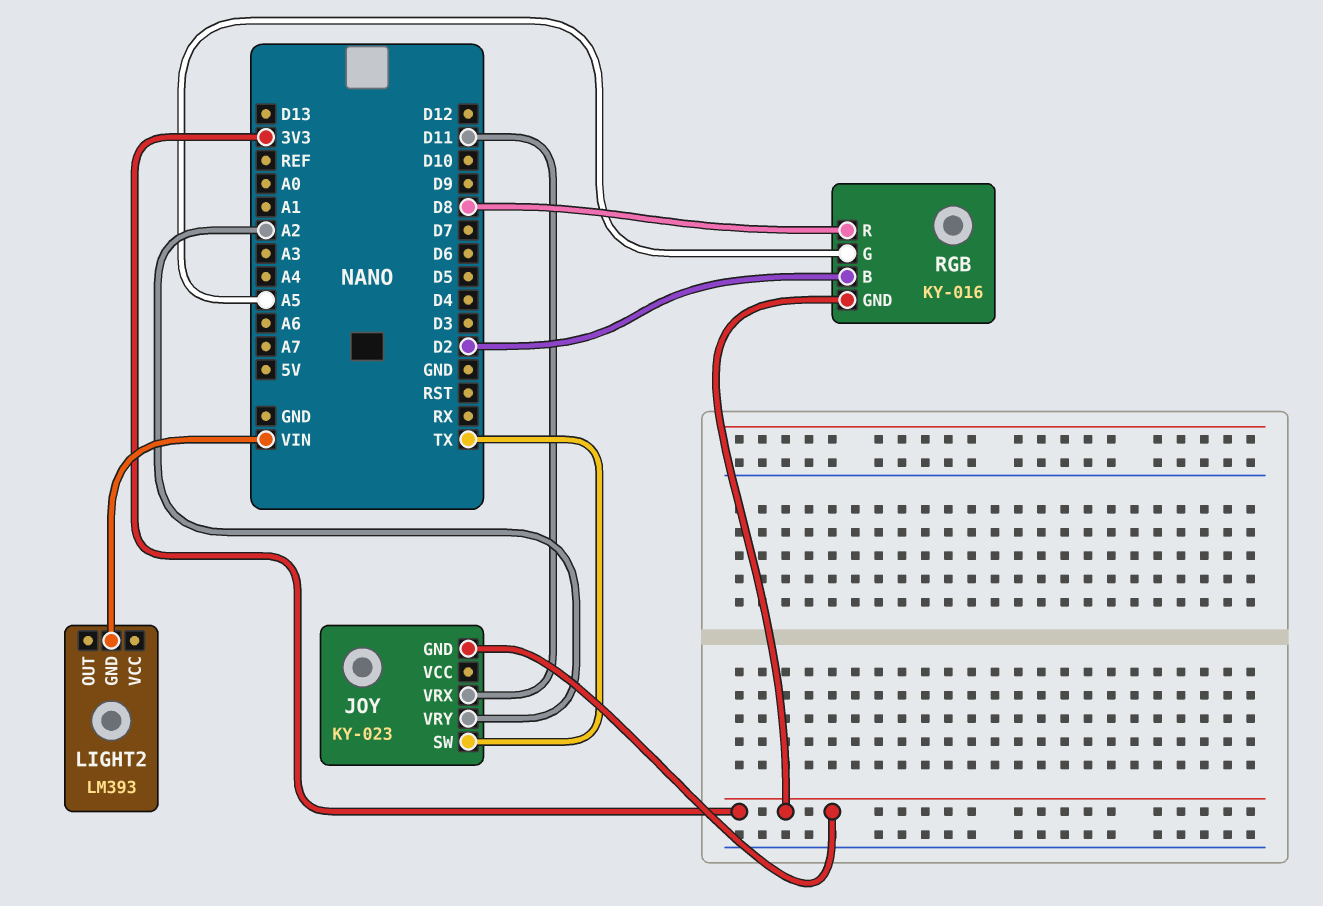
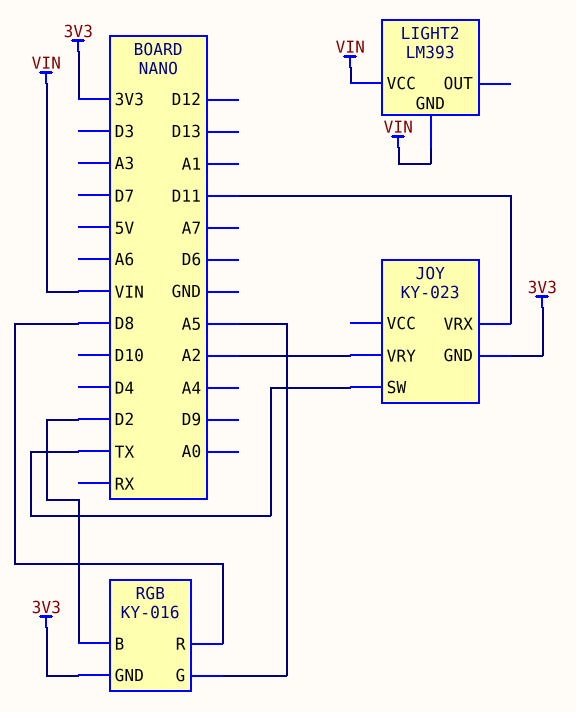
LIGHT2 pin VCC: none -> VIN

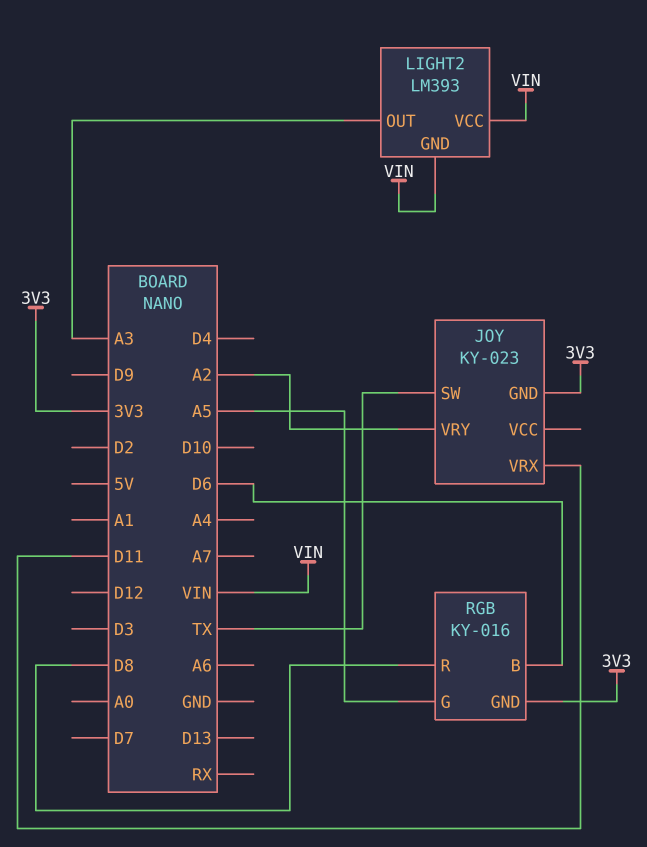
LIGHT2 pin OUT: none -> A3
RGB pin B: D2 -> D6

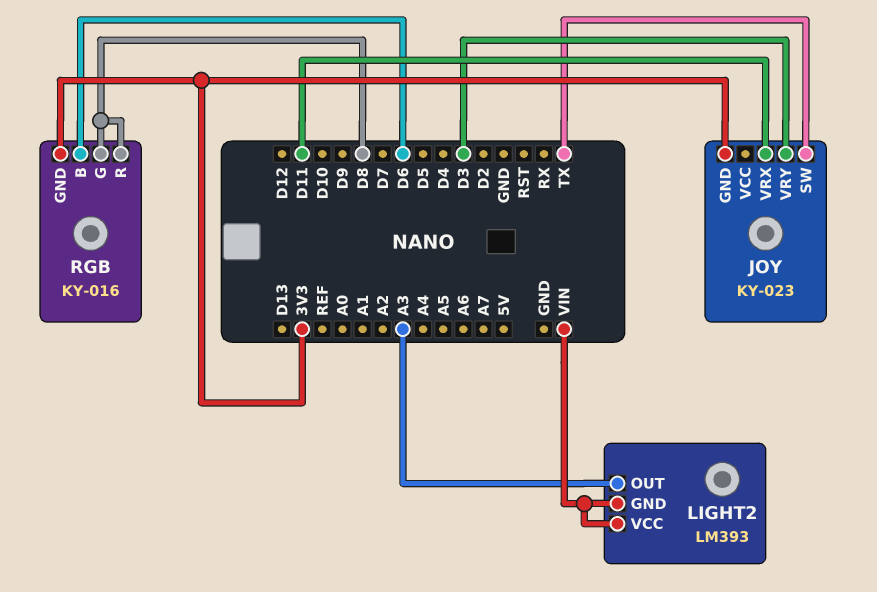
JOY pin VRY: A2 -> D3
RGB pin G: A5 -> D8

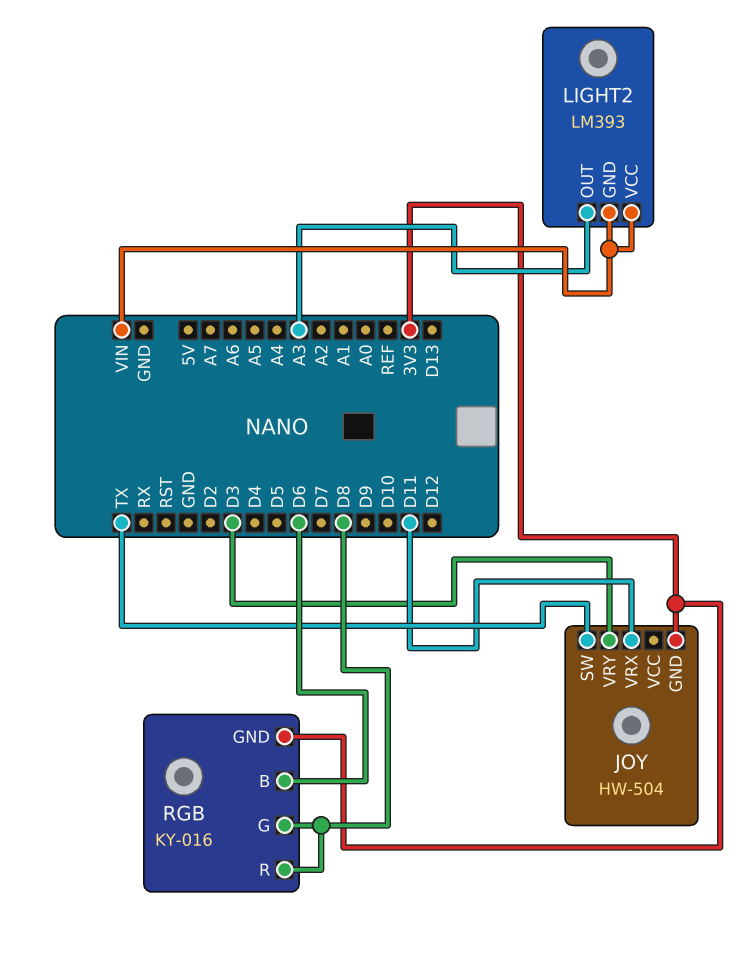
JOY: KY-023 -> HW-504

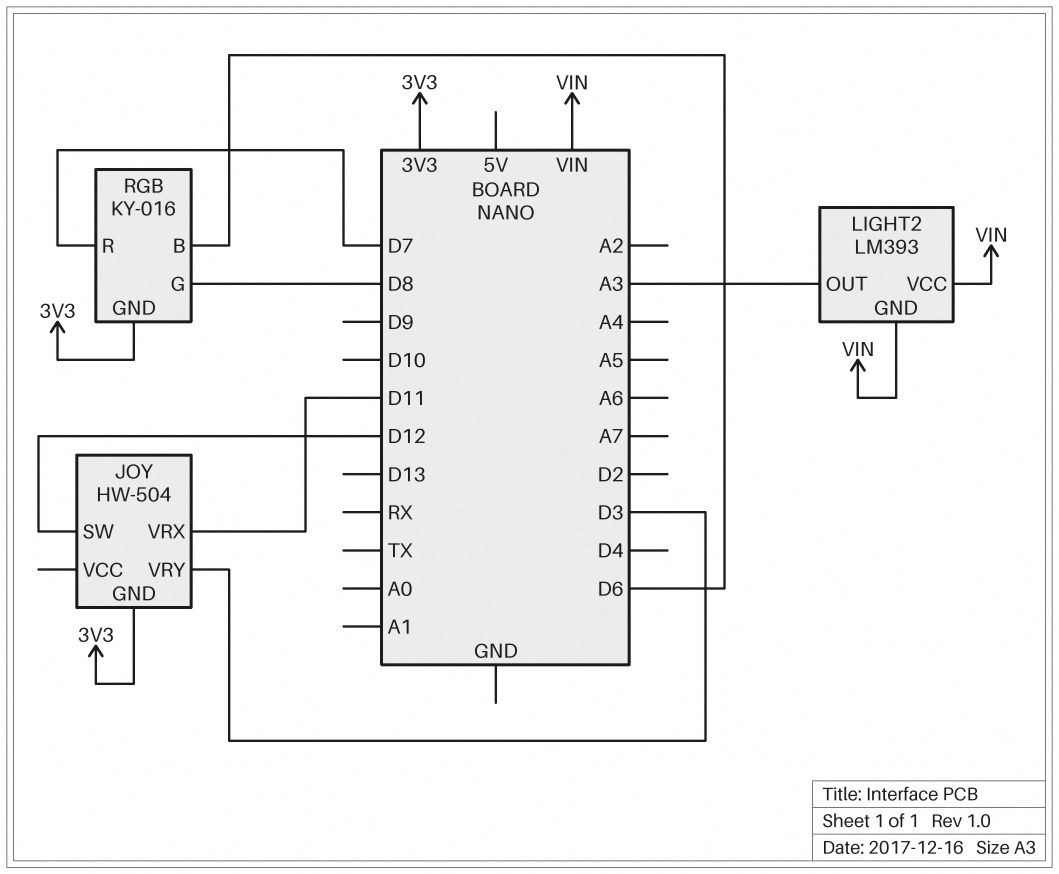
JOY pin SW: TX -> D12
RGB pin R: D8 -> D7

